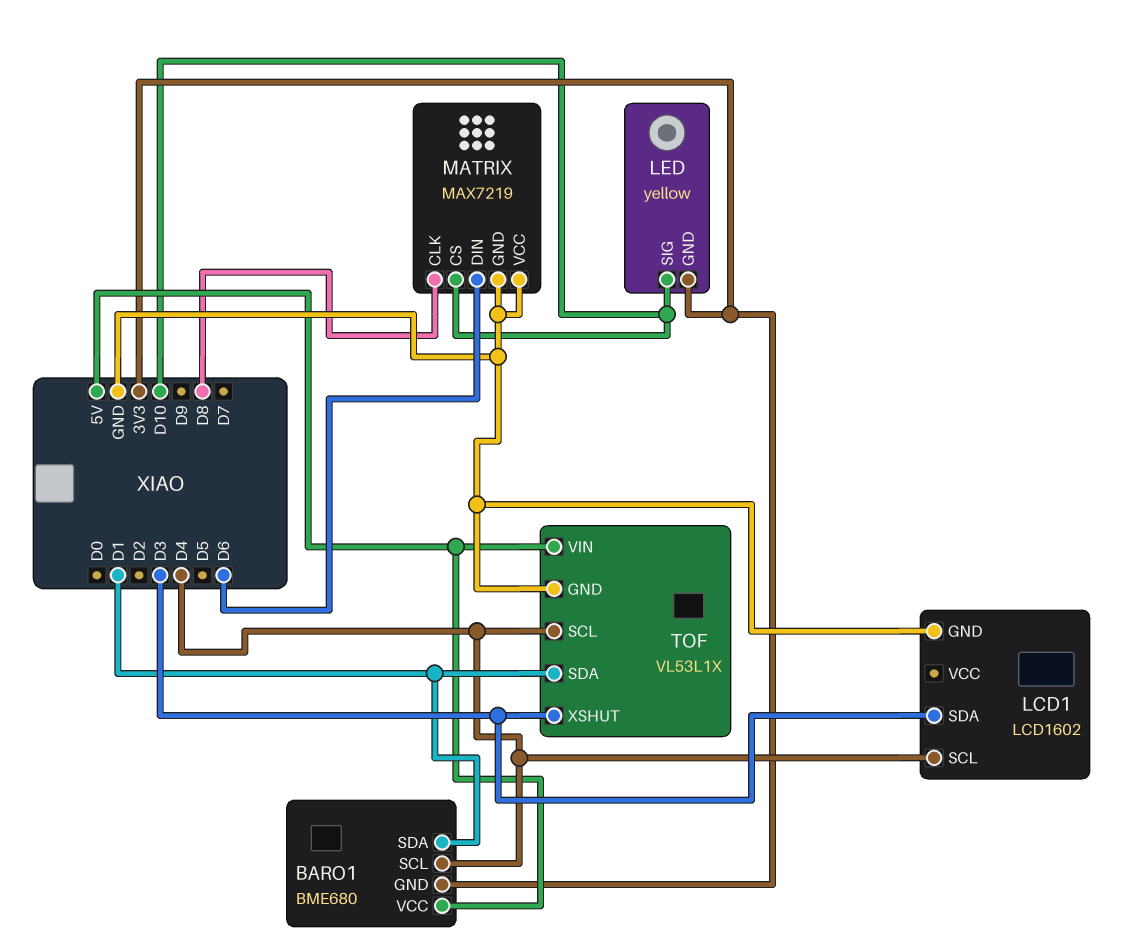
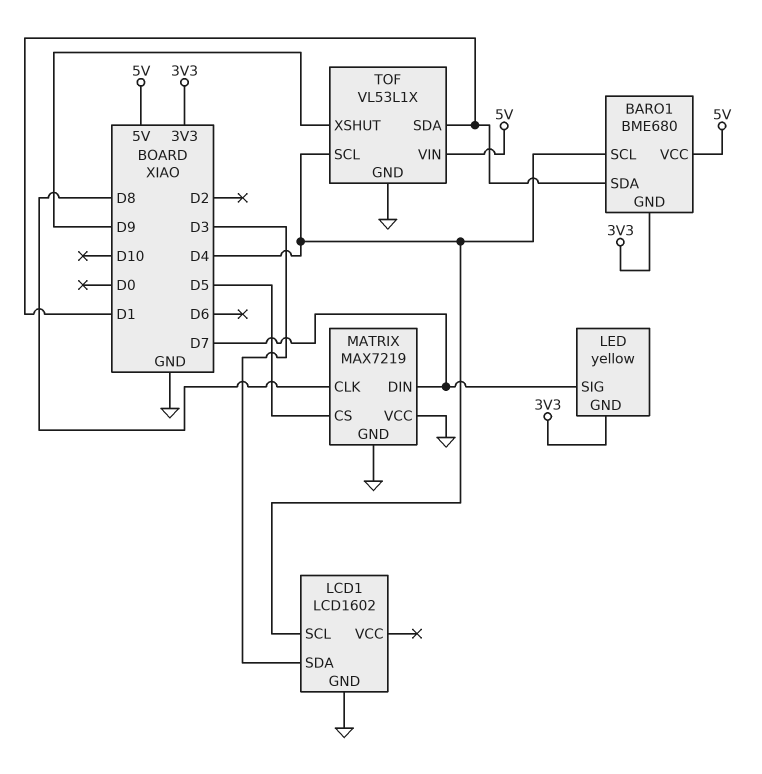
LED pin SIG: D10 -> D7
MATRIX pin CS: D10 -> D5
MATRIX pin DIN: D6 -> D7
TOF pin XSHUT: D3 -> D9

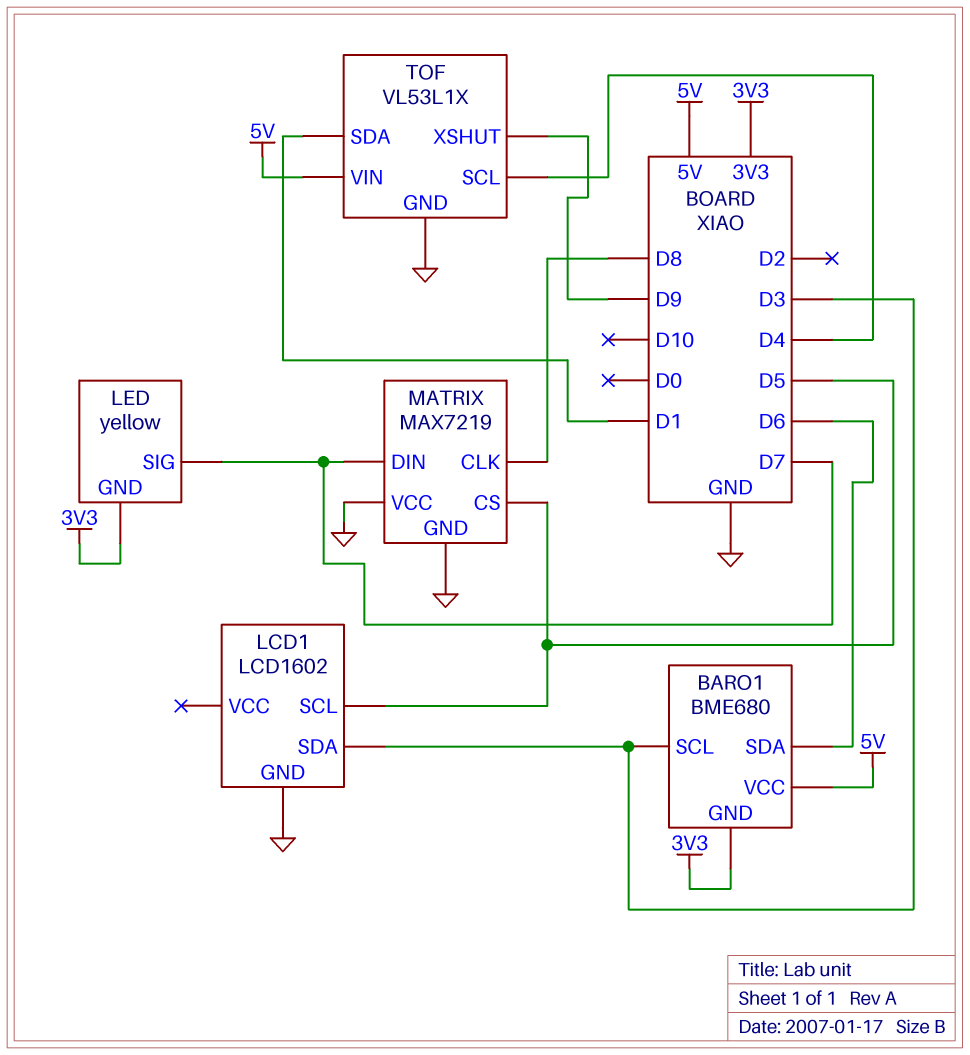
BARO1 pin SCL: D4 -> D3
BARO1 pin SDA: D1 -> D6
LCD1 pin SCL: D4 -> D5

